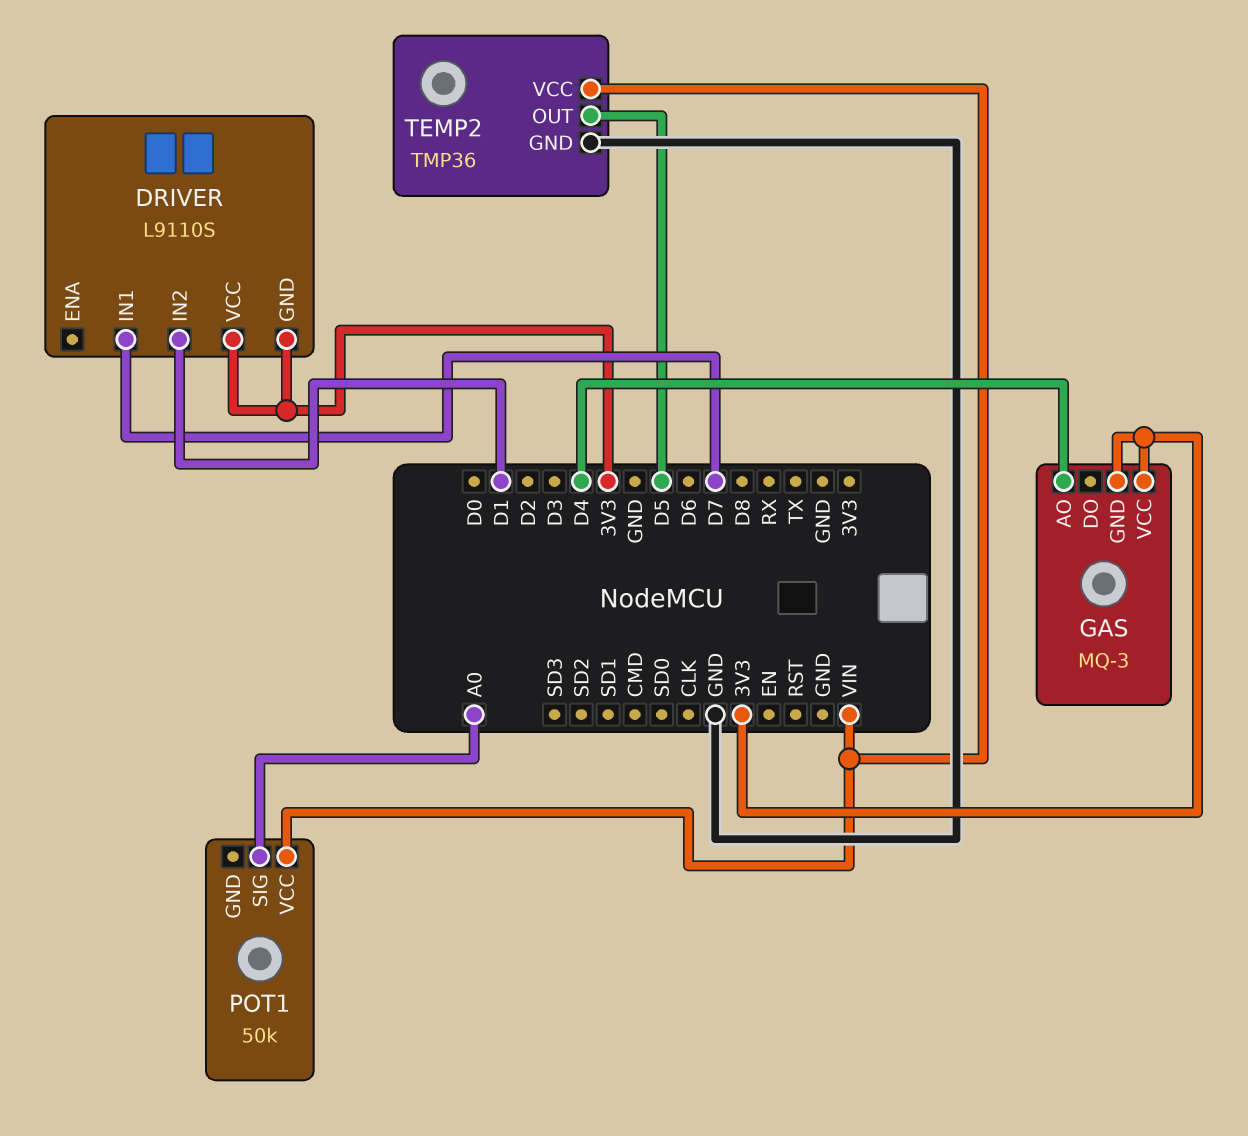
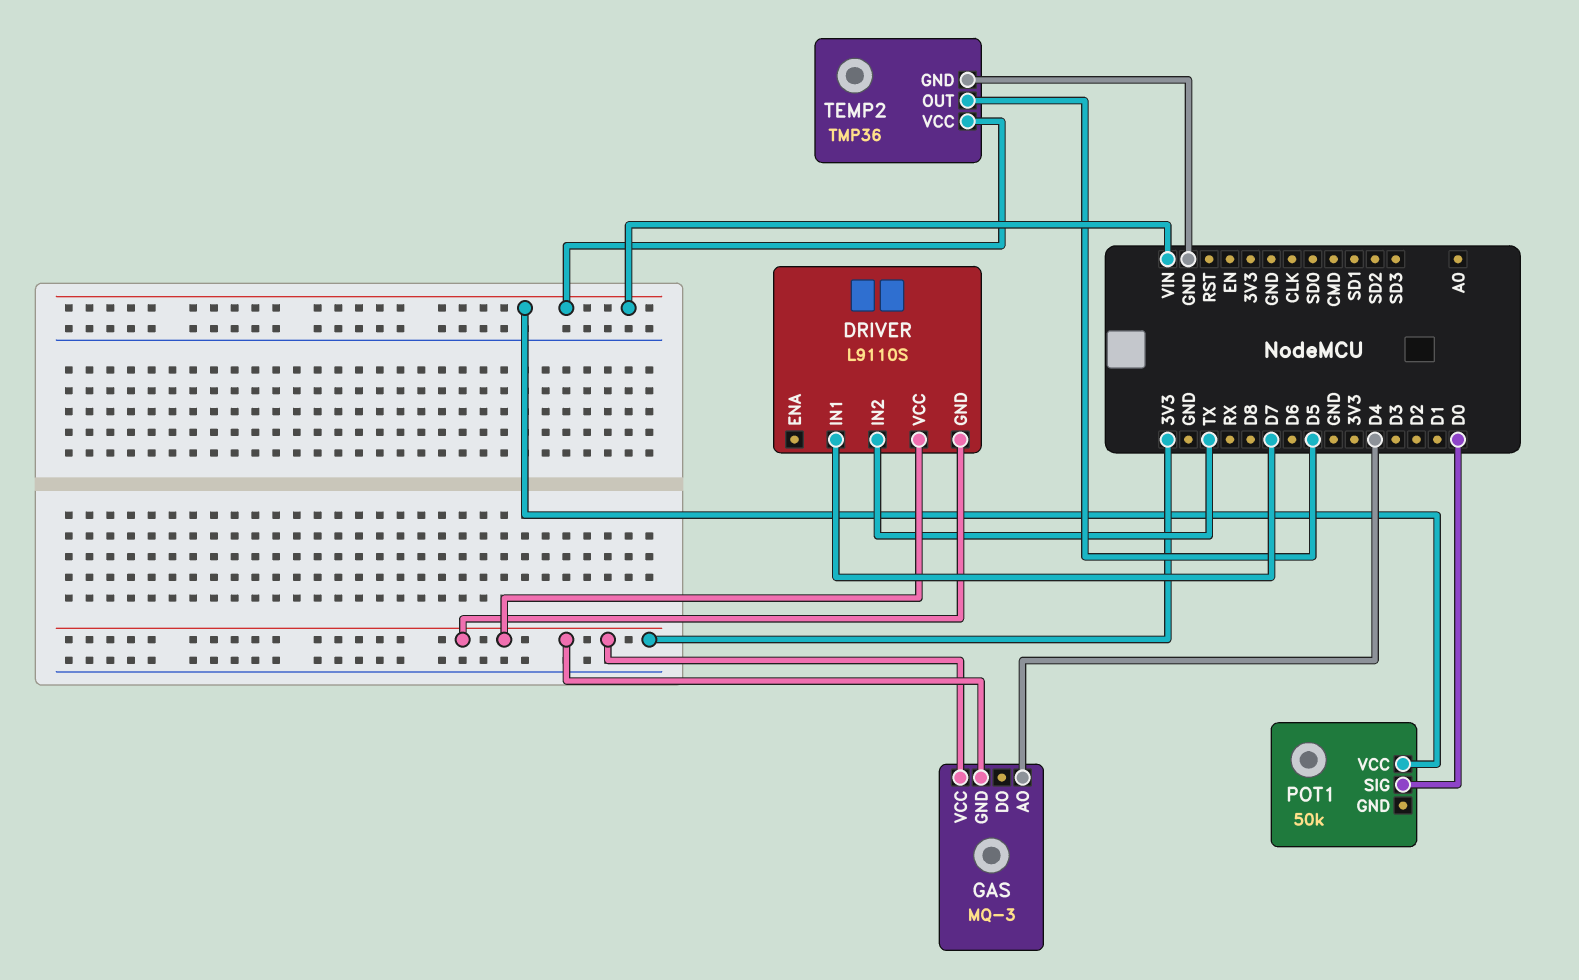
DRIVER pin IN2: D1 -> TX
POT1 pin SIG: A0 -> D0

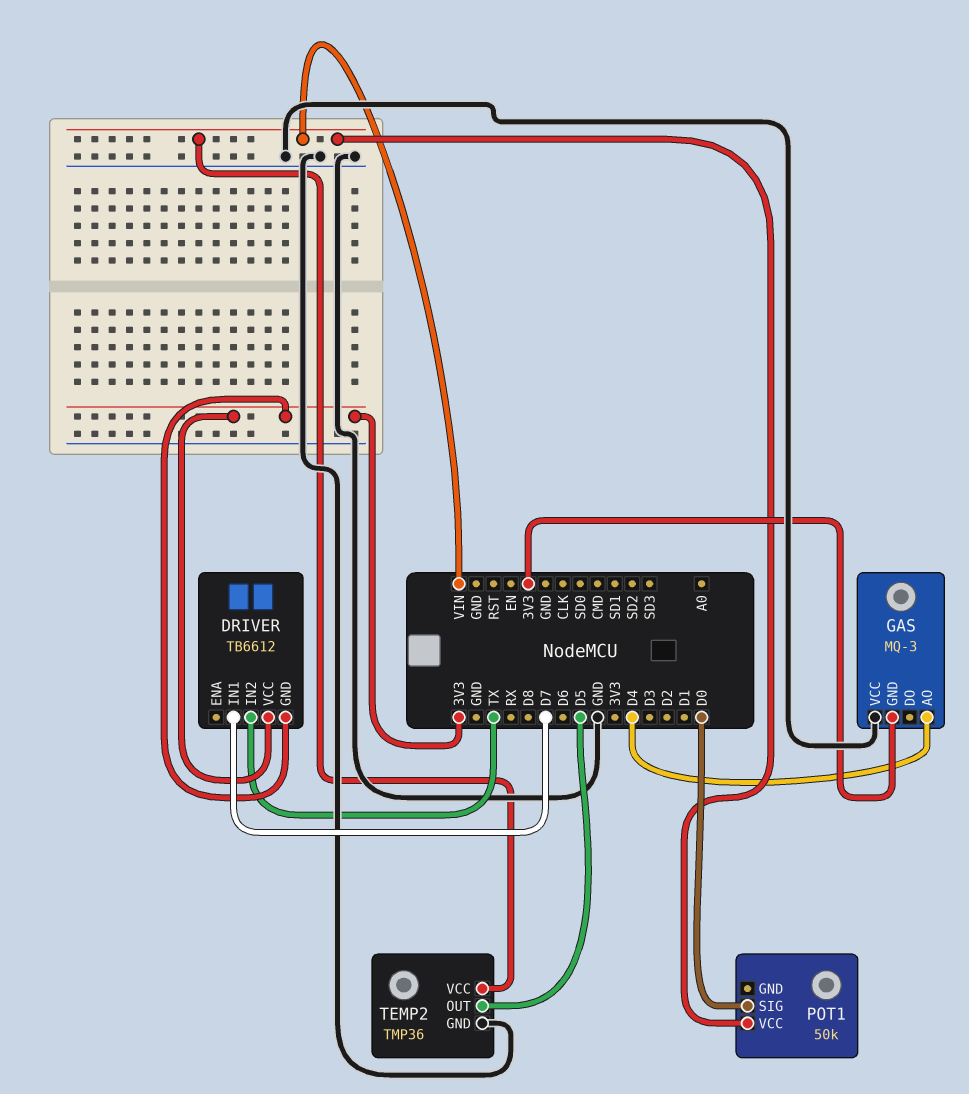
DRIVER: L9110S -> TB6612
GAS pin VCC: 3V3 -> GND

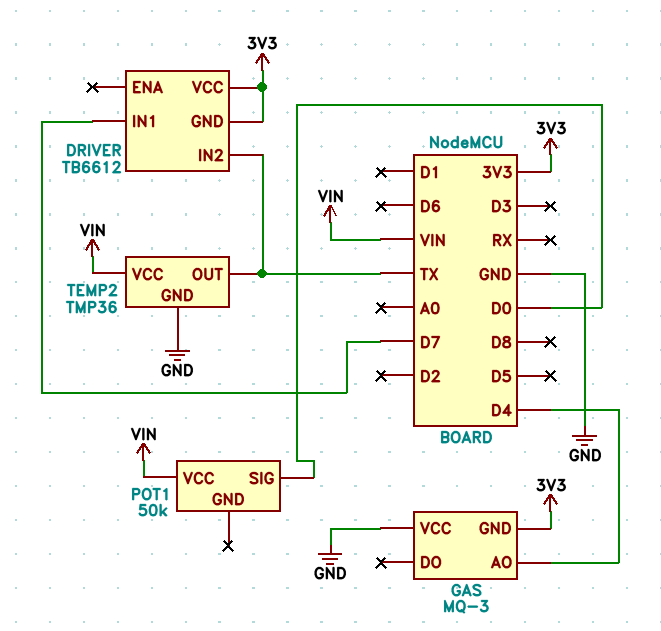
TEMP2 pin OUT: D5 -> TX

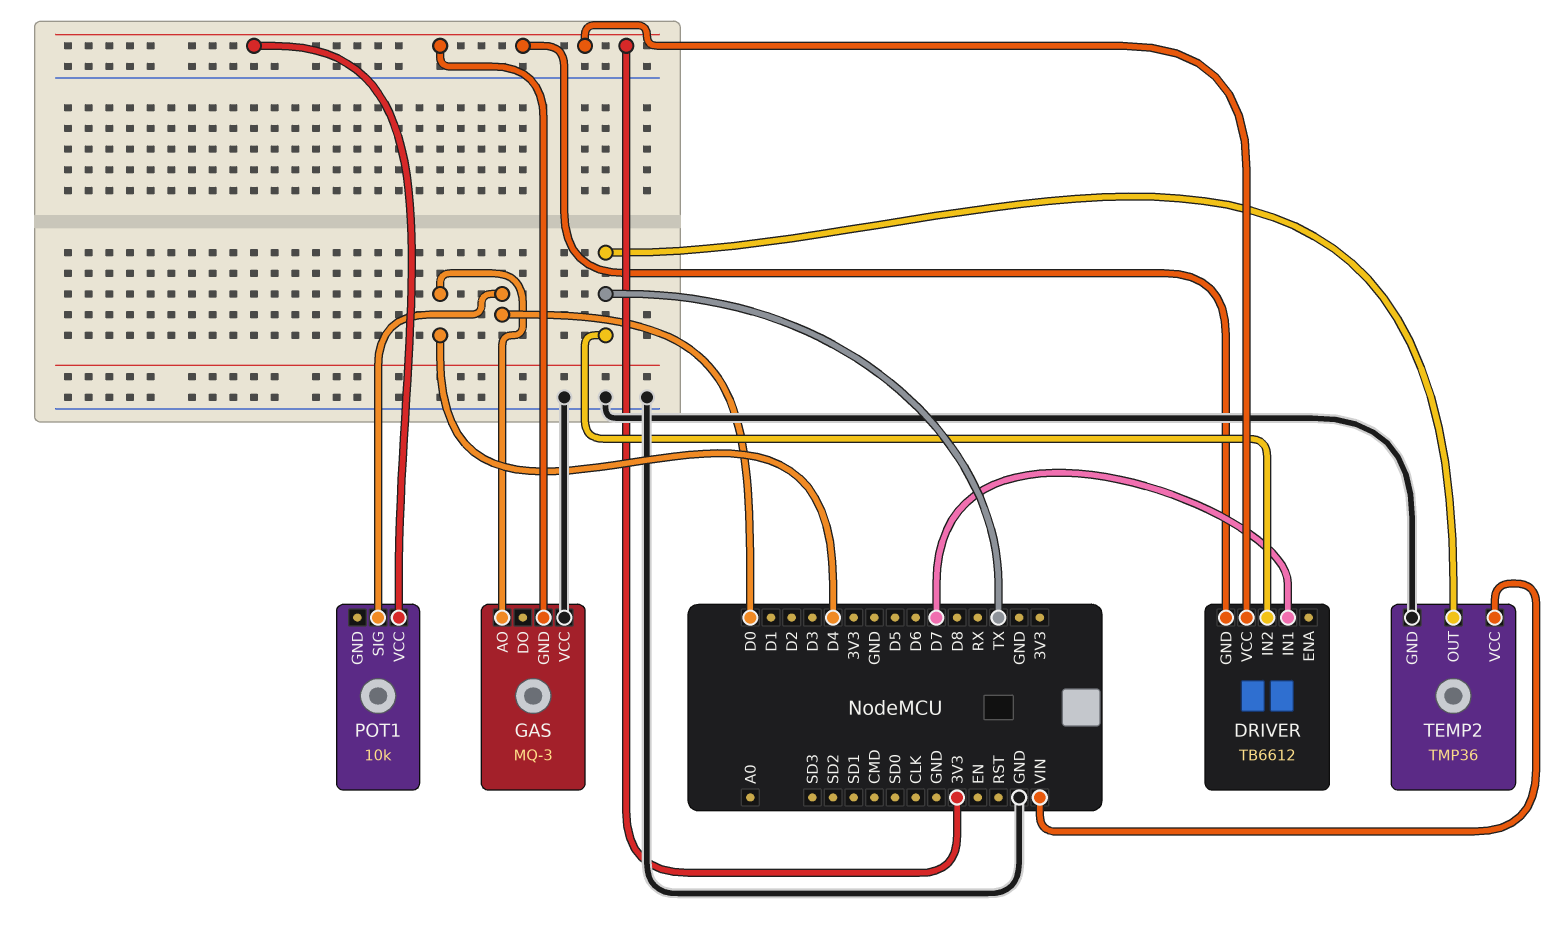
POT1: 50k -> 10k
POT1 pin VCC: VIN -> 3V3

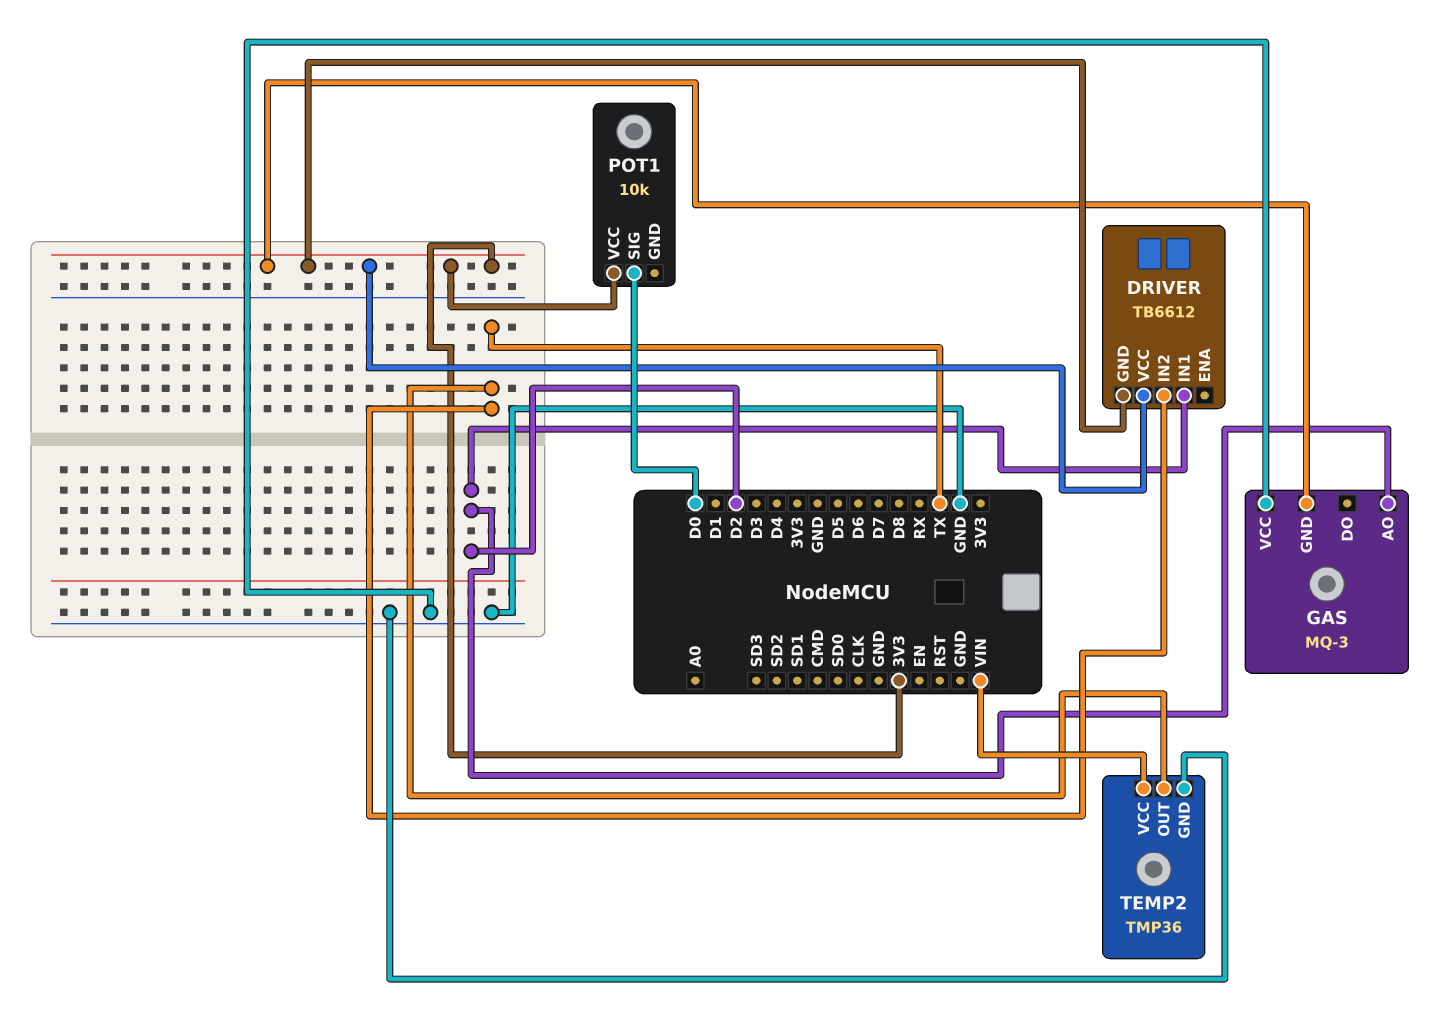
DRIVER pin IN1: D7 -> D2
GAS pin AO: D4 -> D2

